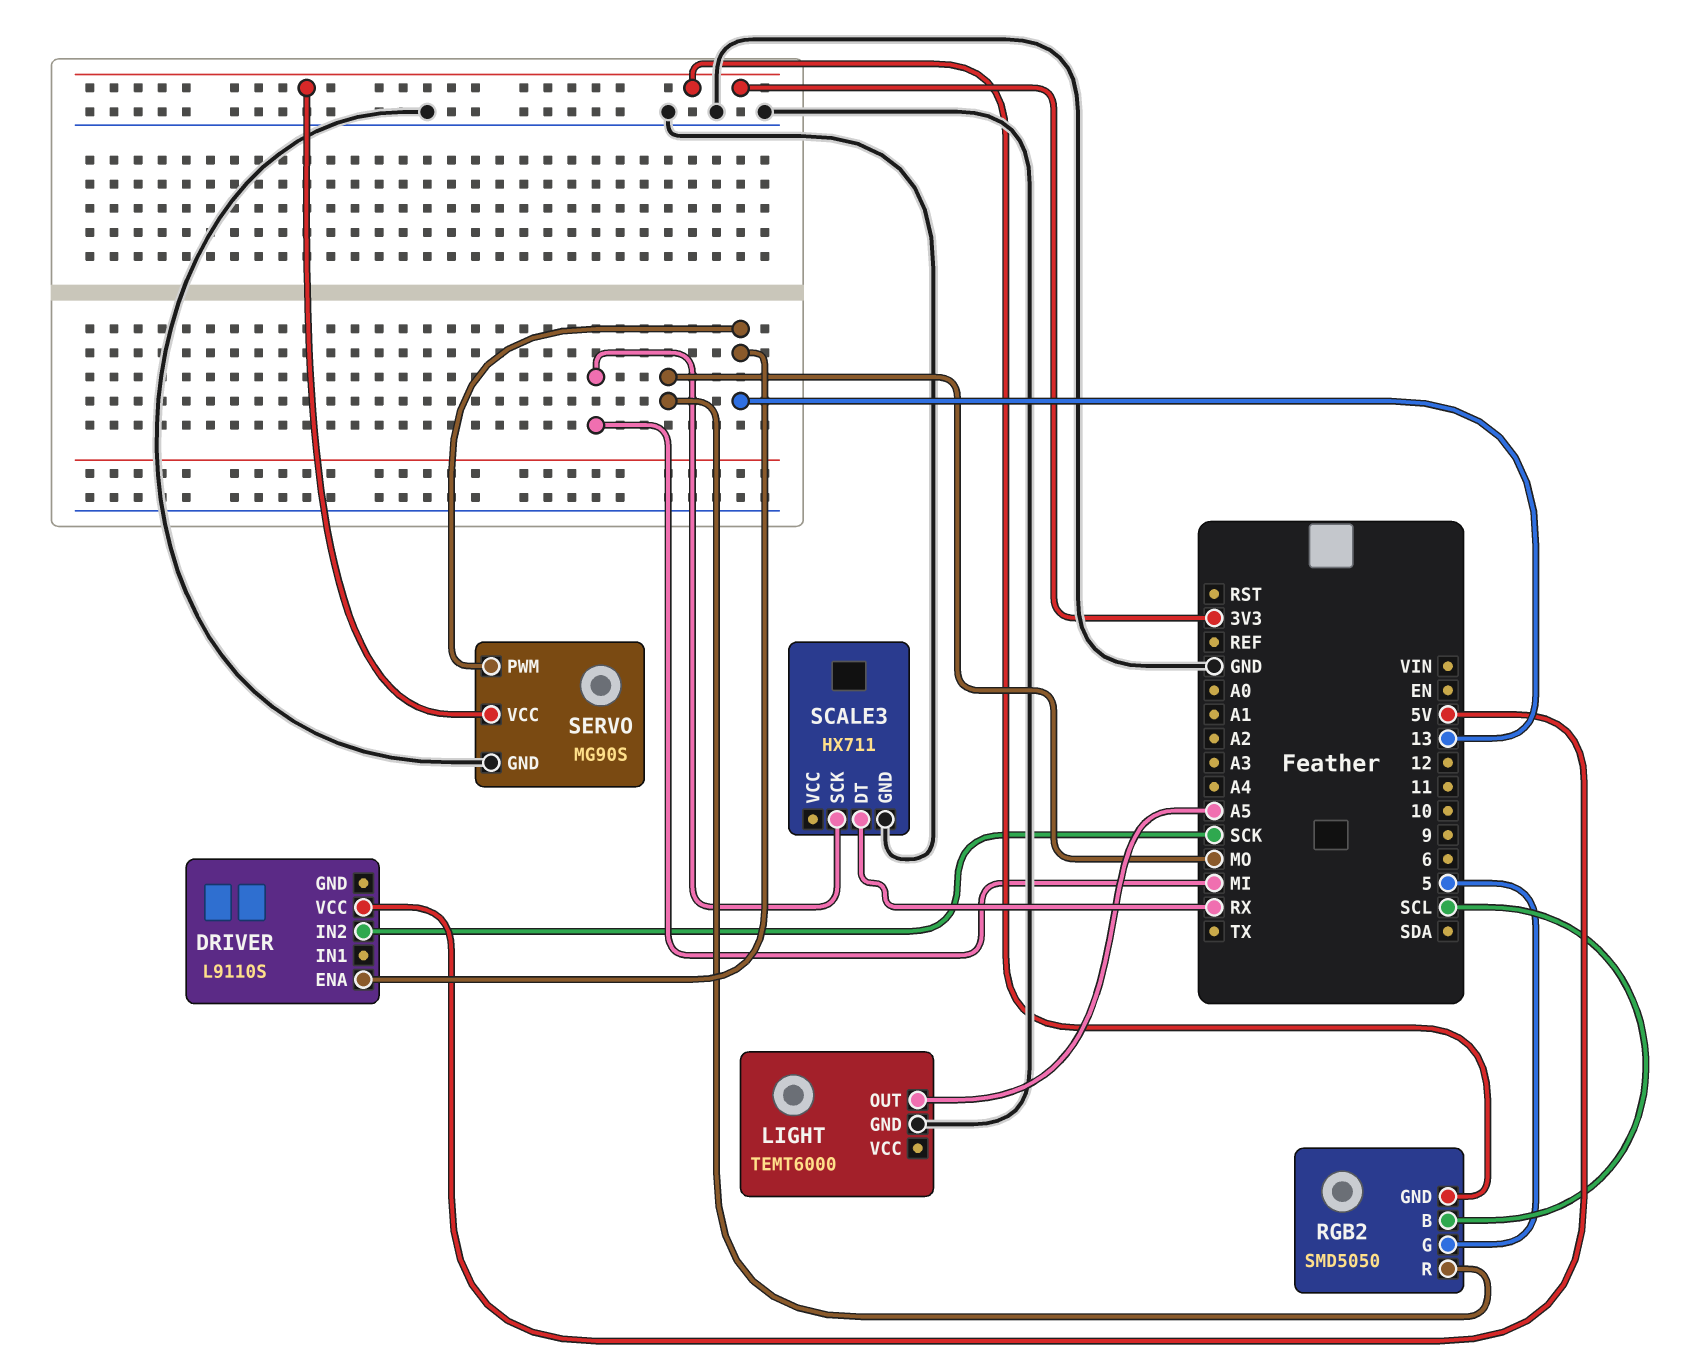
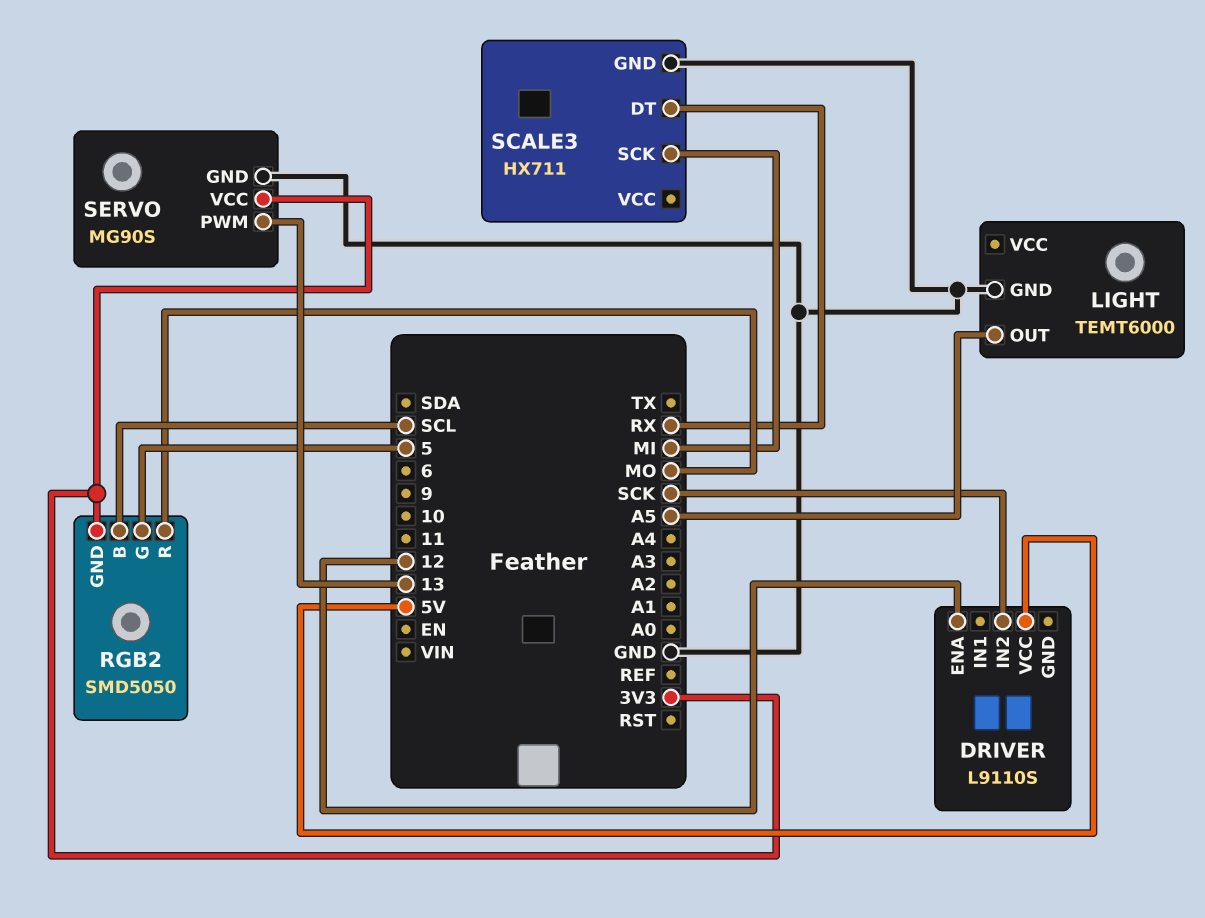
DRIVER pin ENA: 13 -> 12

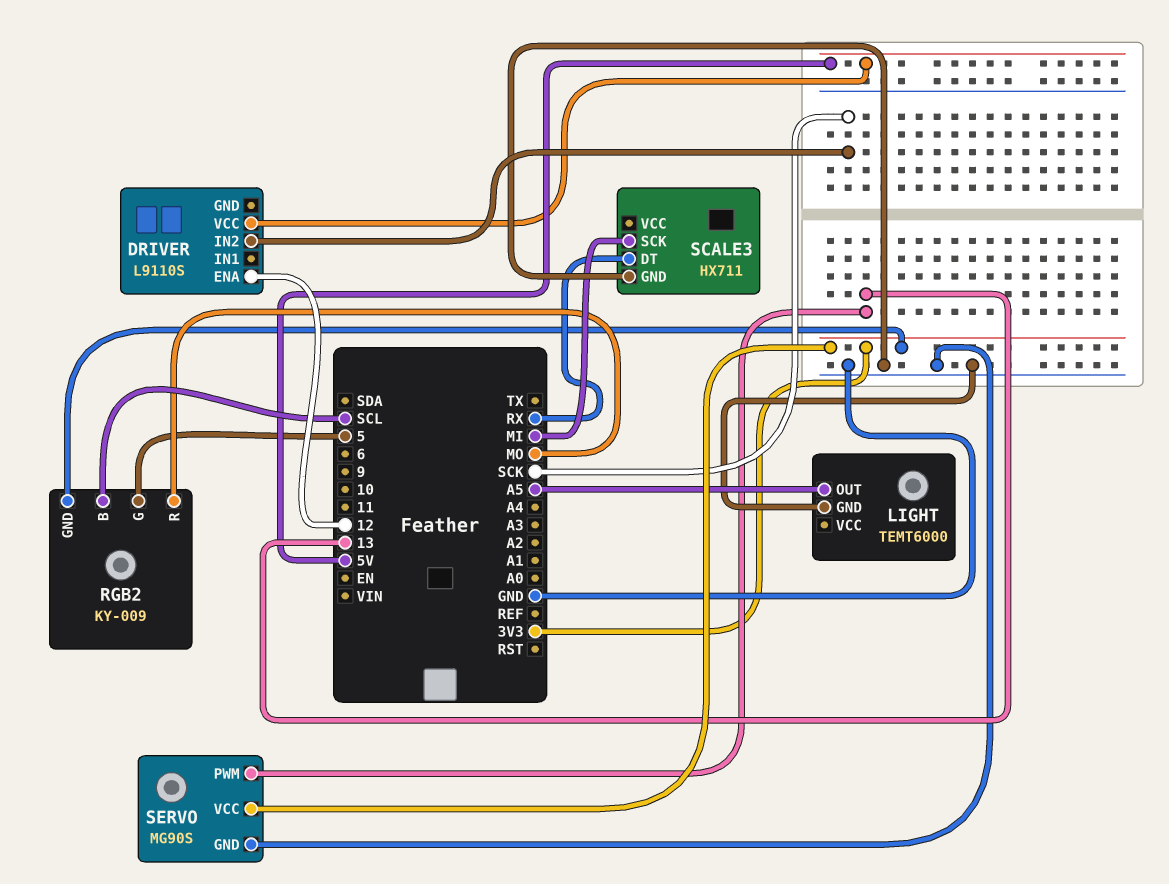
RGB2: SMD5050 -> KY-009

